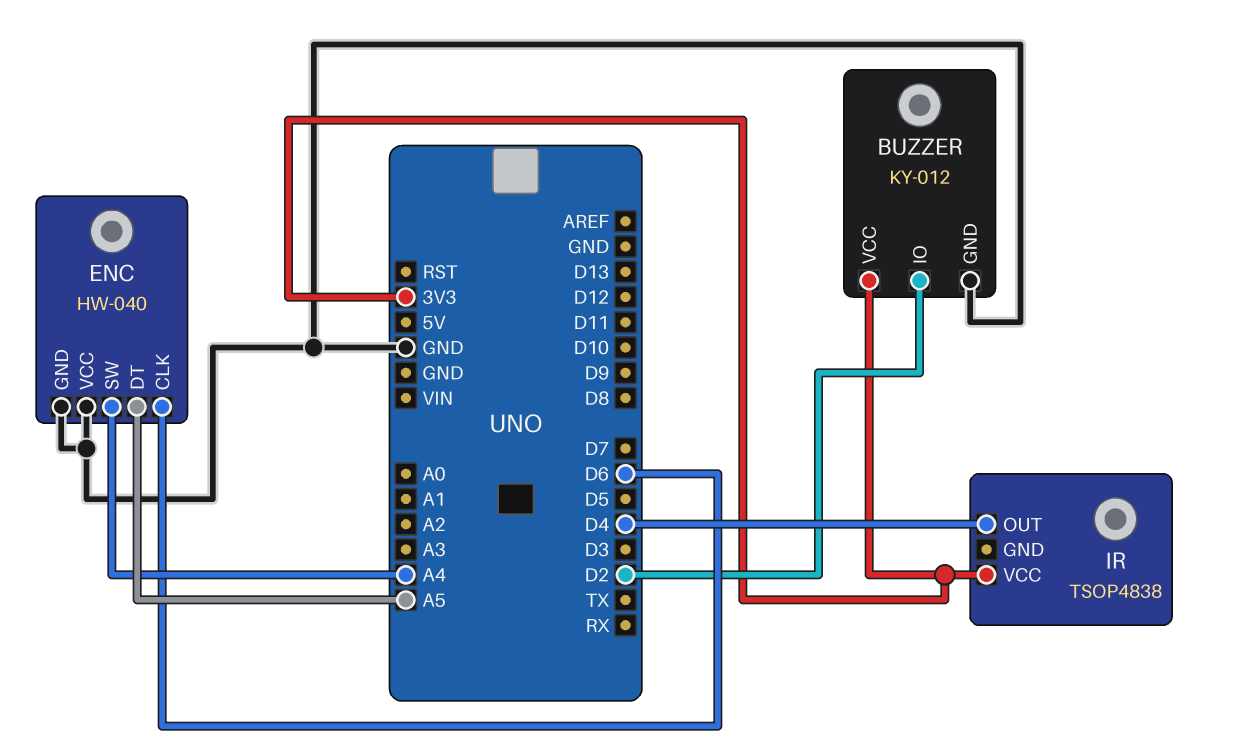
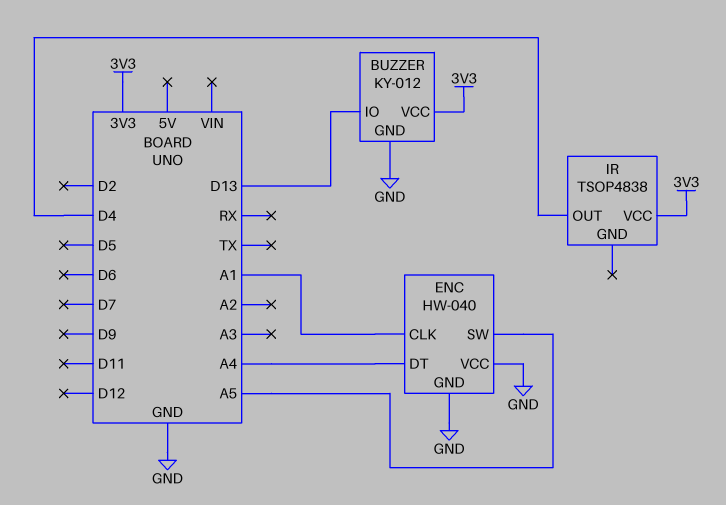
BUZZER pin IO: D2 -> D13
ENC pin CLK: D6 -> A1
ENC pin DT: A5 -> A4
ENC pin SW: A4 -> A5

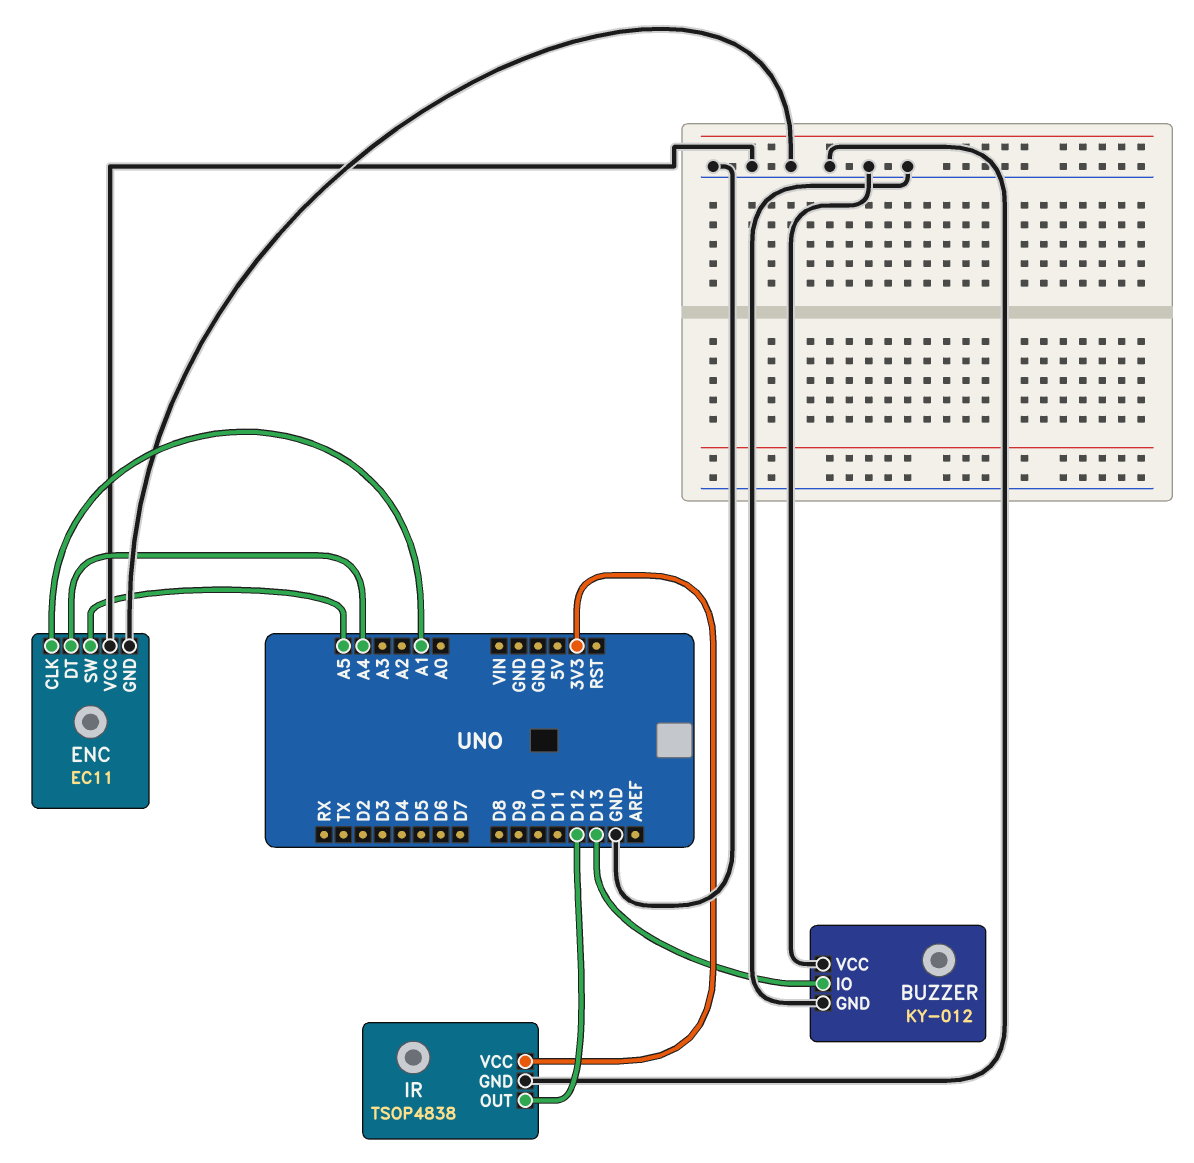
BUZZER pin VCC: 3V3 -> GND
ENC: HW-040 -> EC11
IR pin GND: none -> GND
IR pin OUT: D4 -> D12

